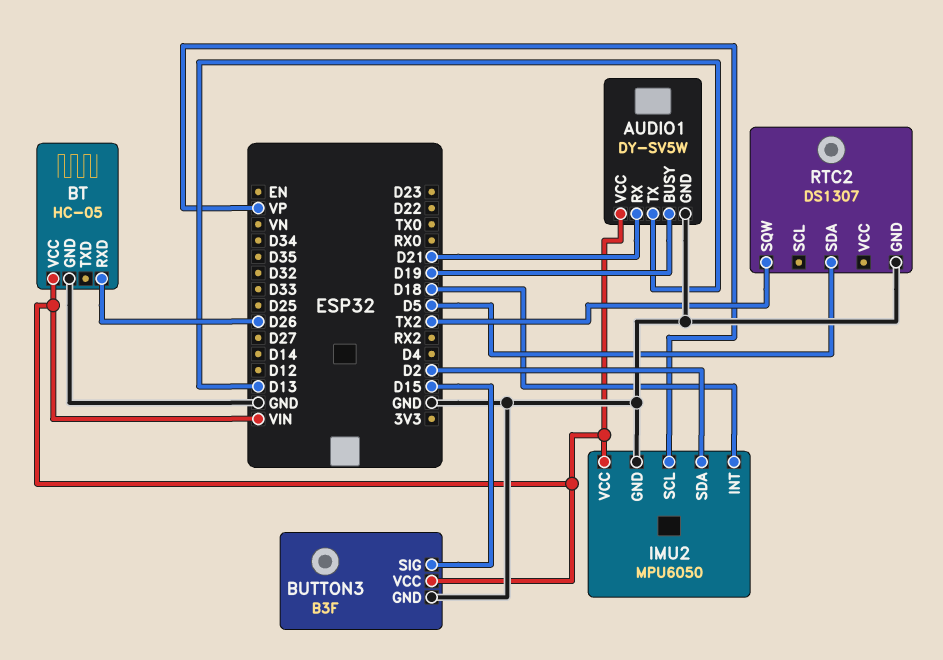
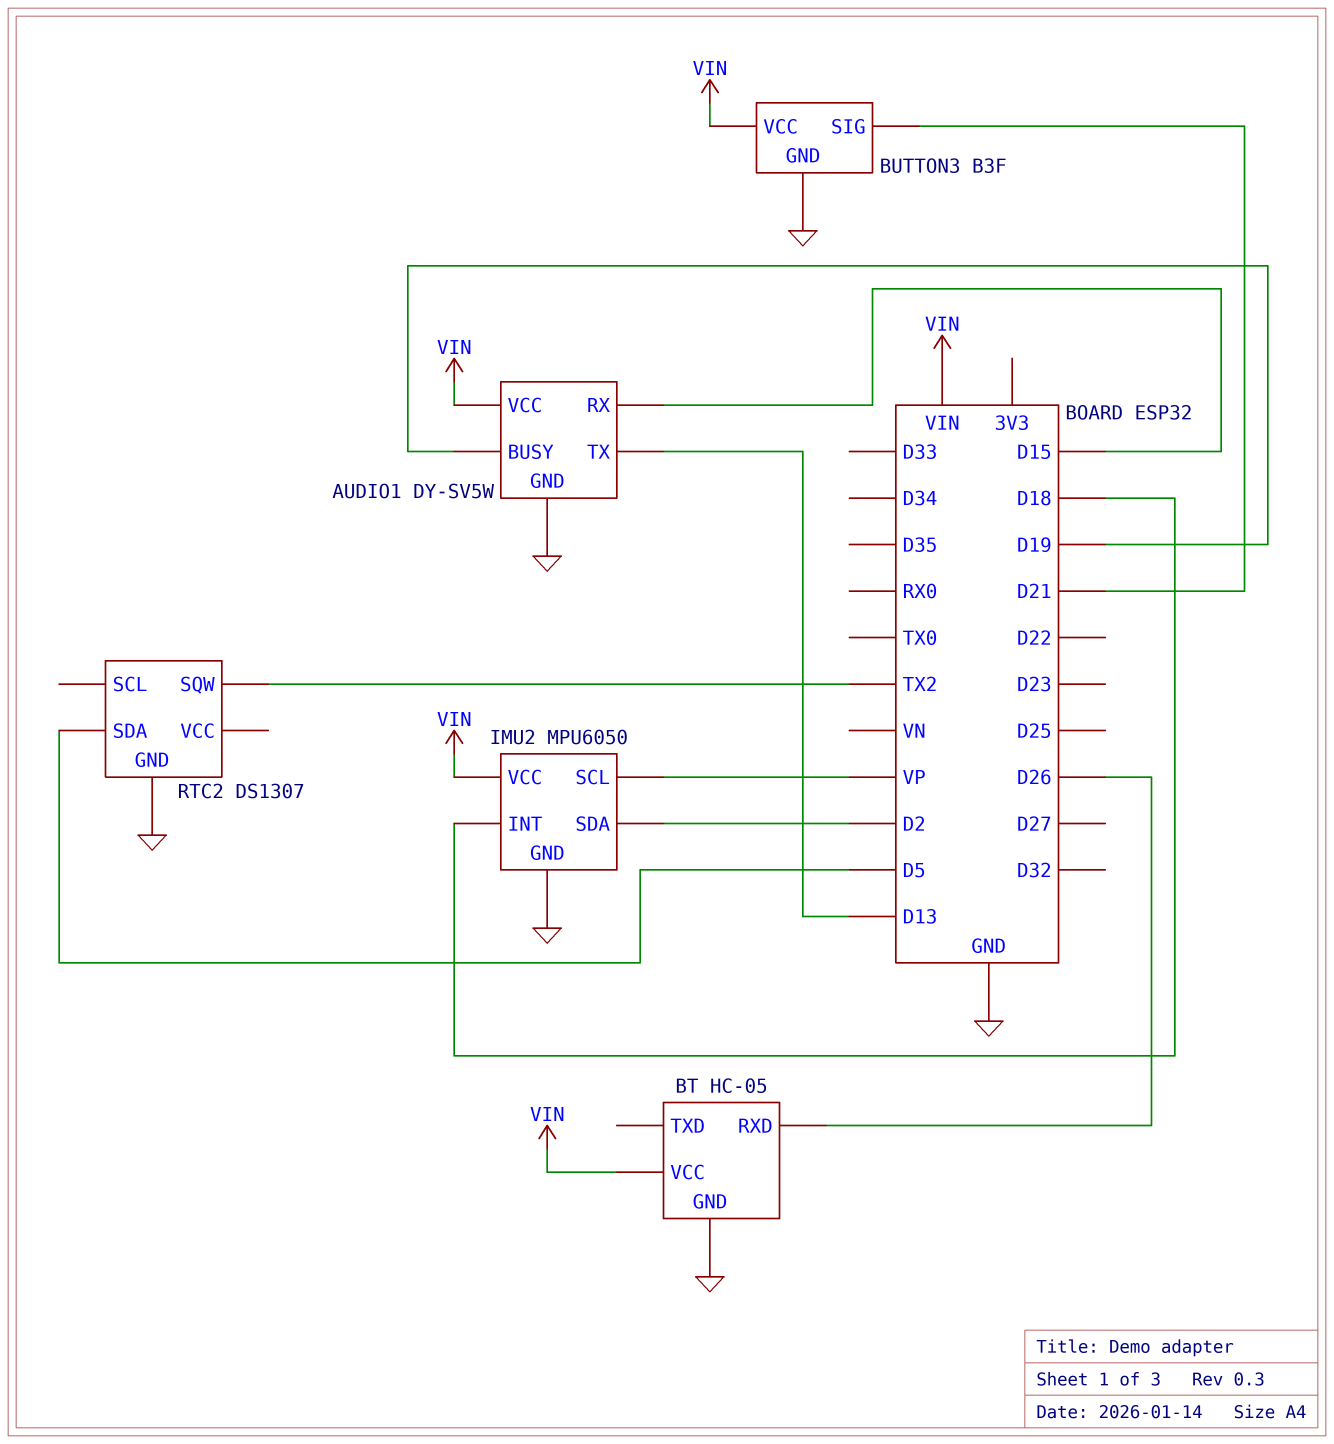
AUDIO1 pin RX: D21 -> D15
BUTTON3 pin SIG: D15 -> D21

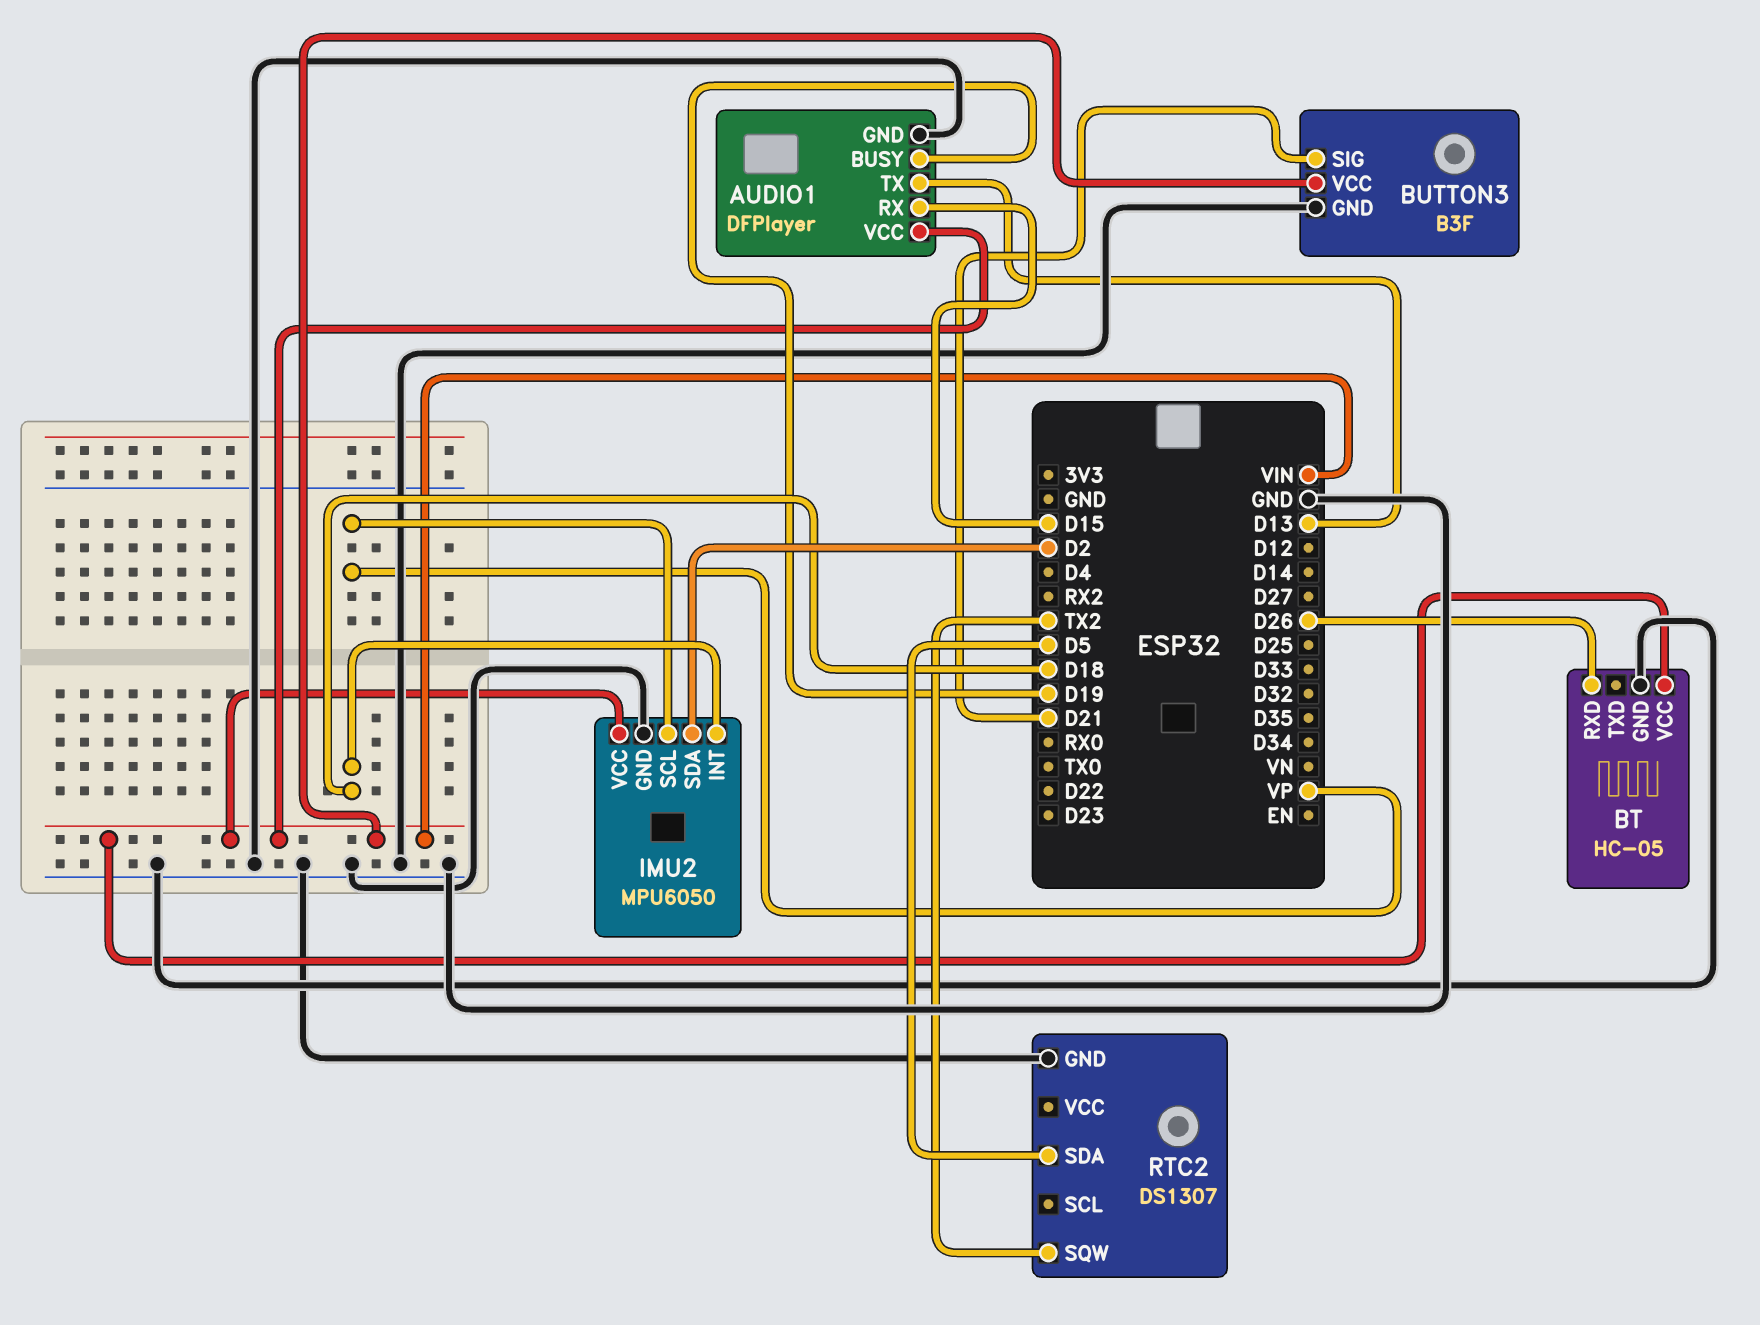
AUDIO1: DY-SV5W -> DFPlayer

